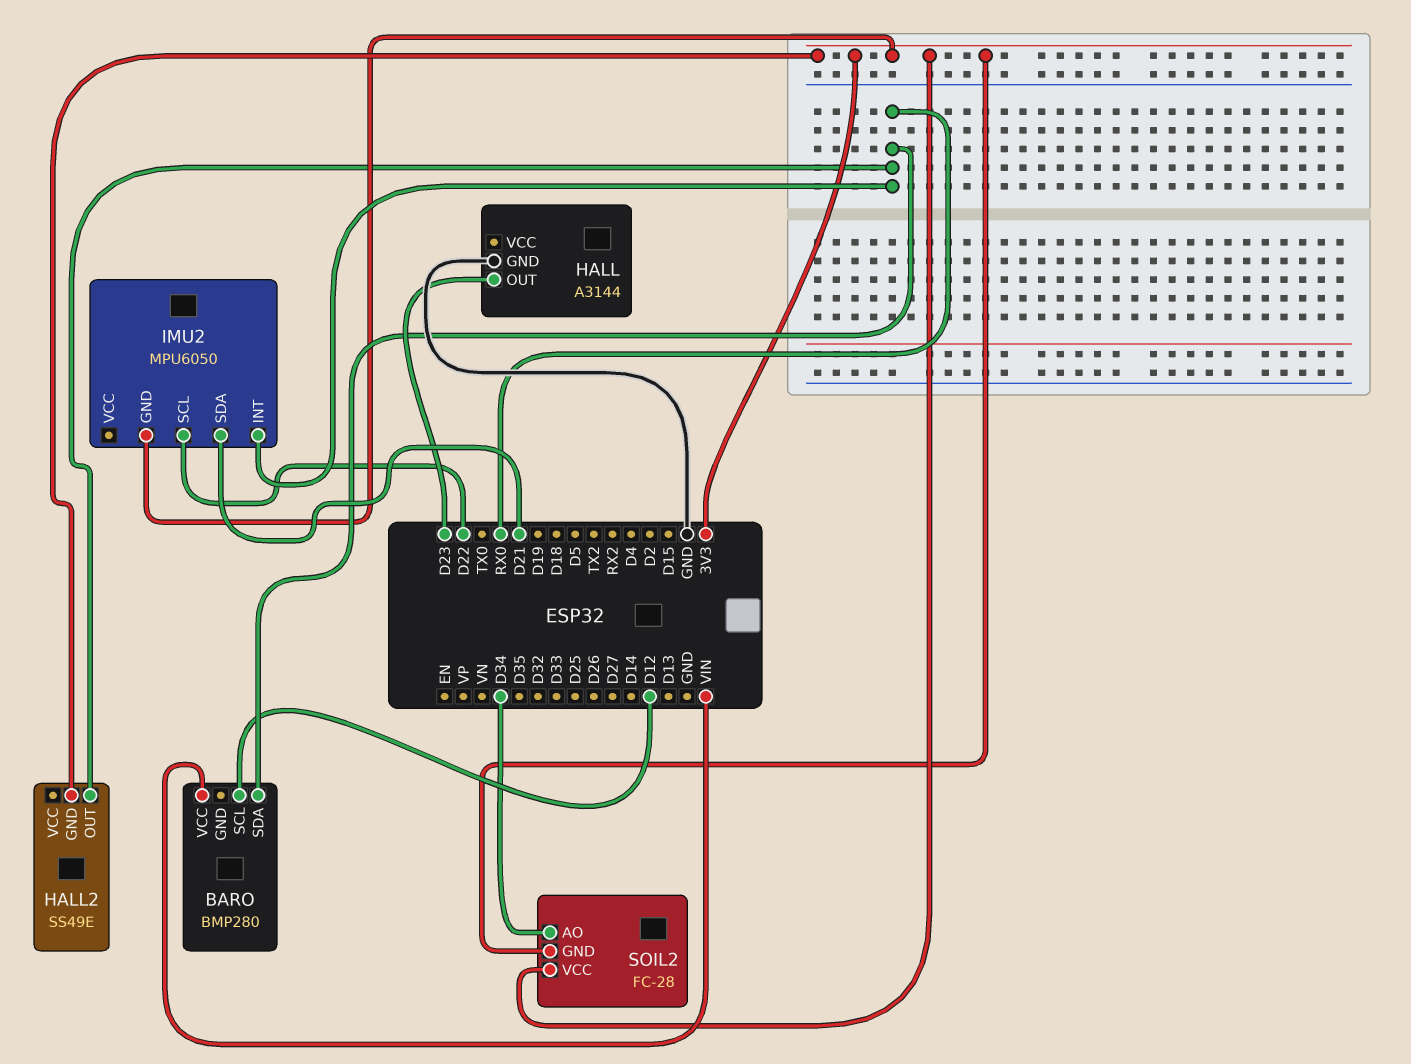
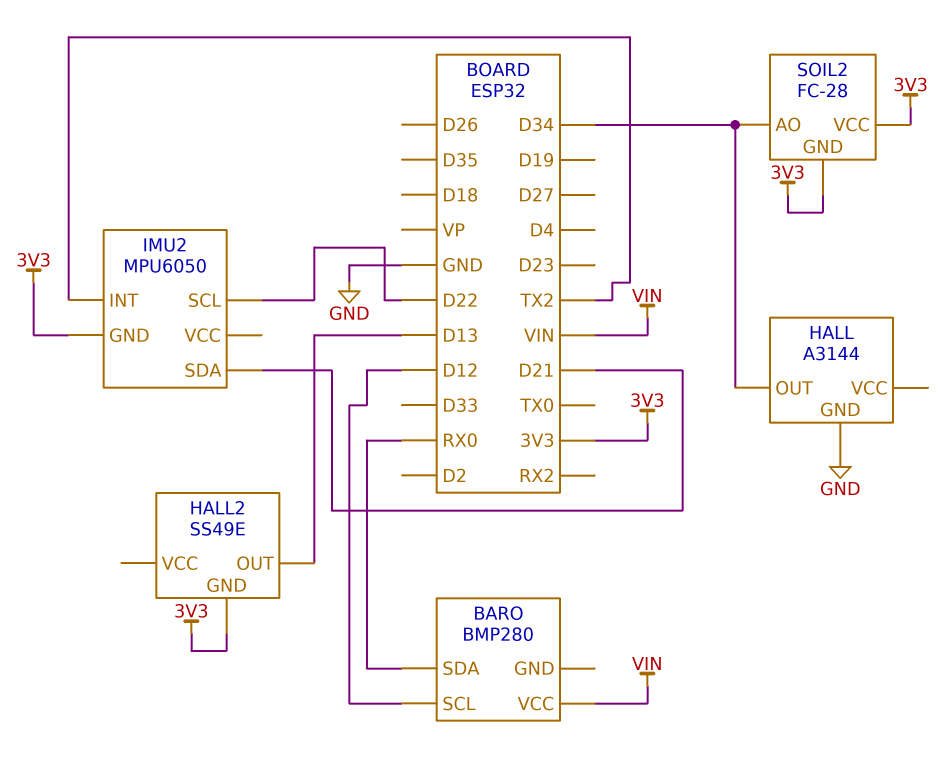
HALL pin OUT: D23 -> D34
HALL2 pin OUT: RX0 -> D13
IMU2 pin INT: RX0 -> TX2

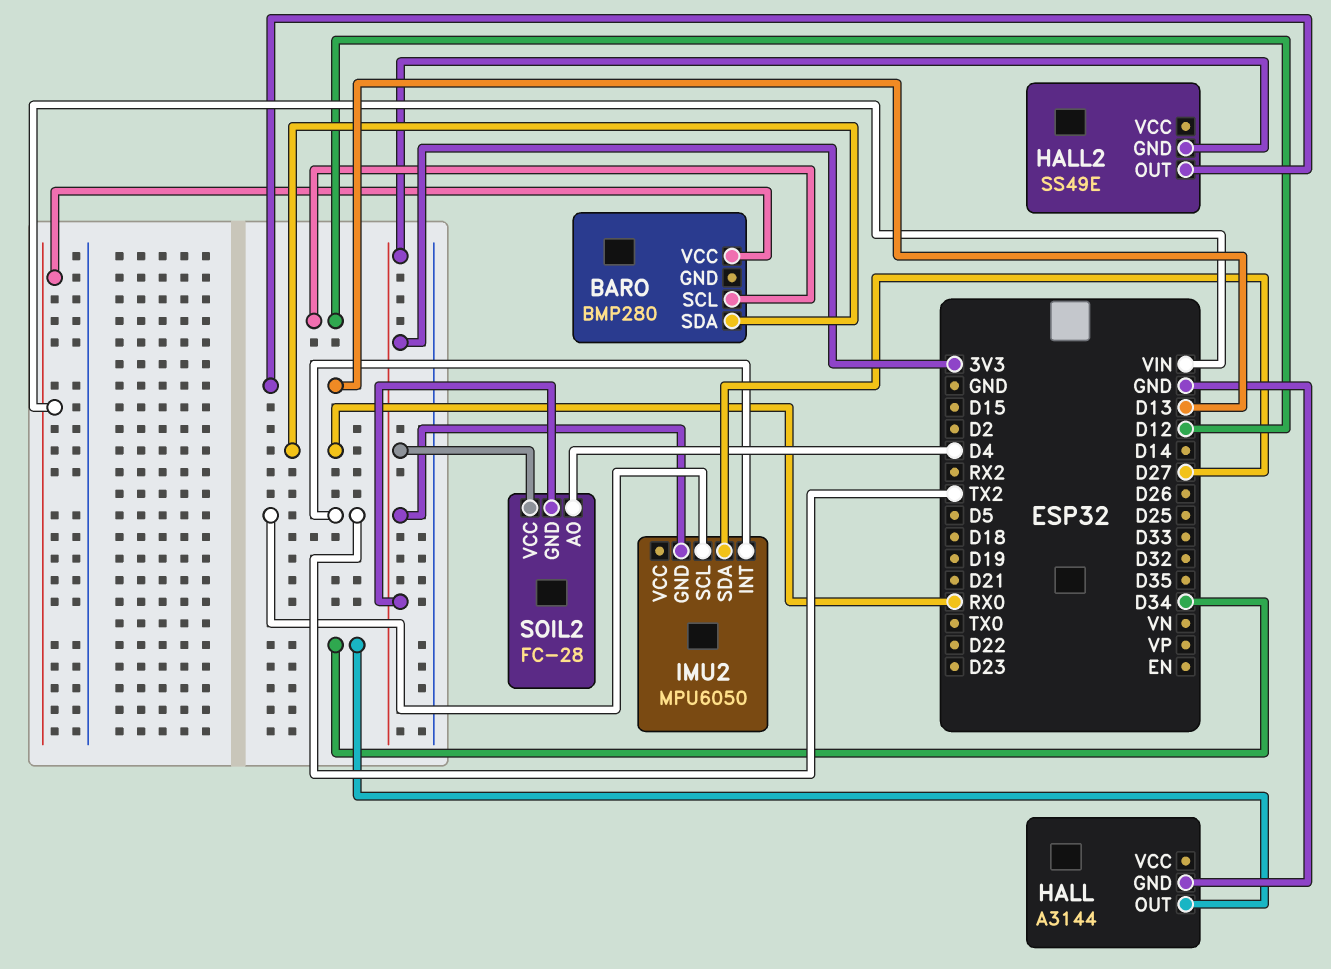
IMU2 pin SCL: D22 -> TX2
IMU2 pin SDA: D21 -> D27
SOIL2 pin AO: D34 -> D4

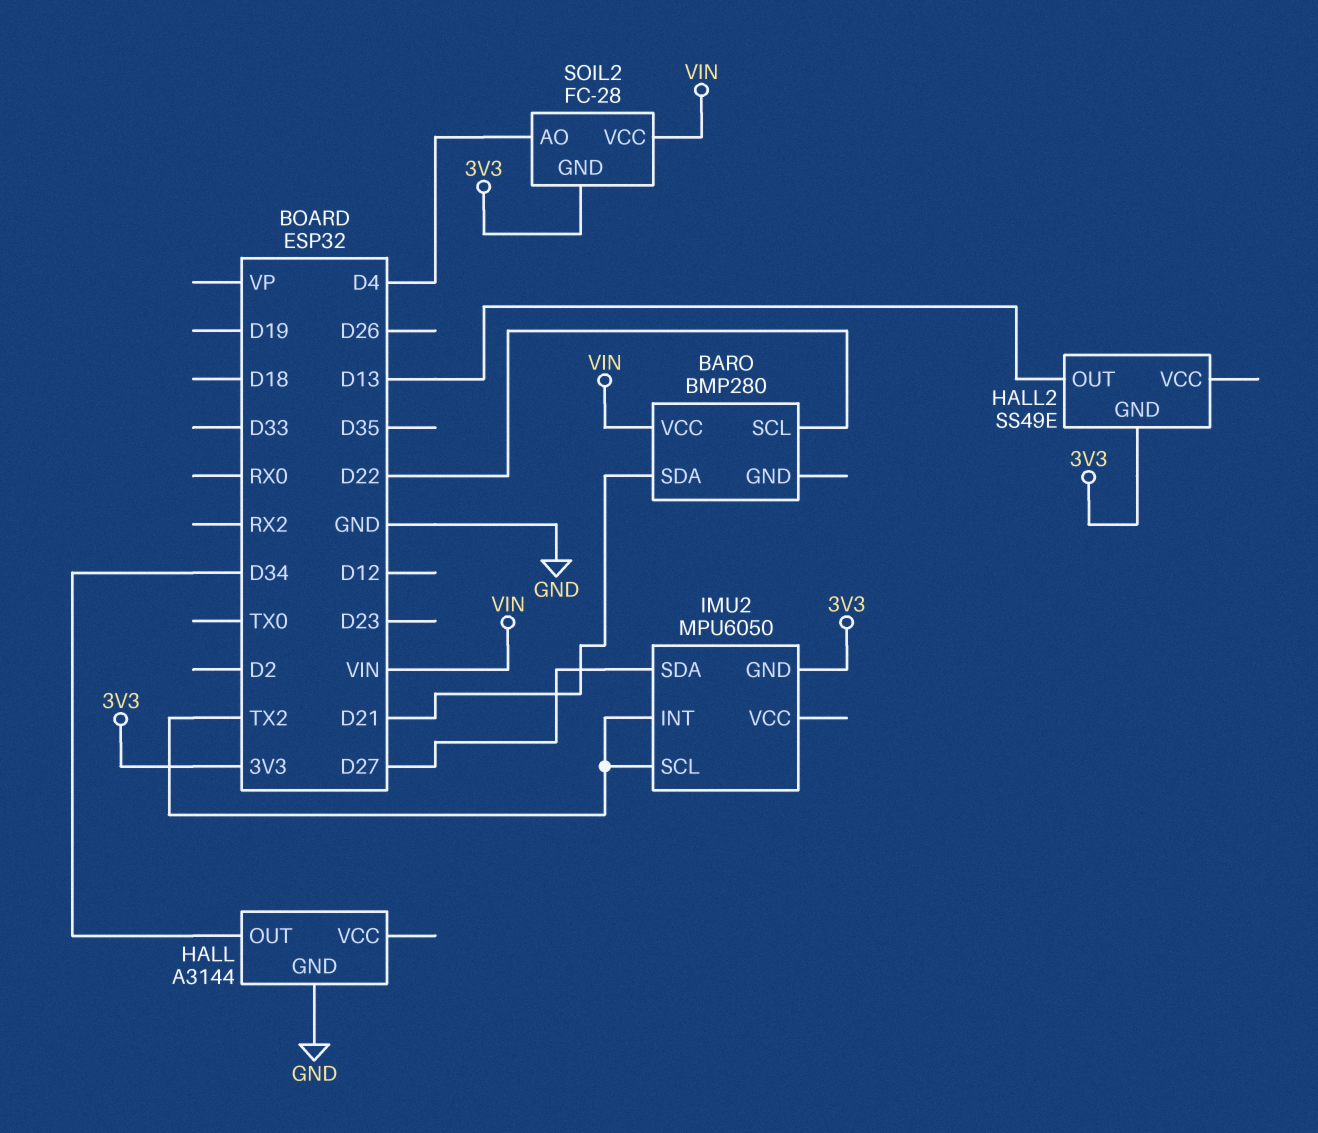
BARO pin SCL: D12 -> D22
BARO pin SDA: RX0 -> D21
SOIL2 pin VCC: 3V3 -> VIN

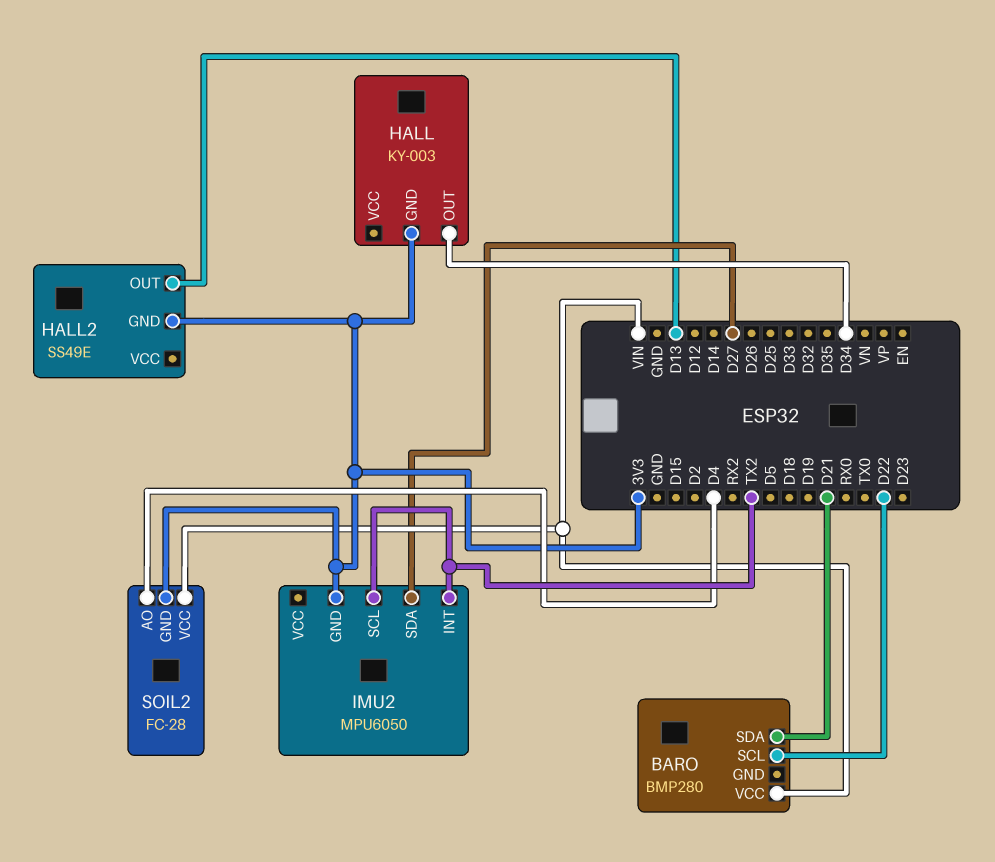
HALL: A3144 -> KY-003
HALL pin GND: GND -> 3V3

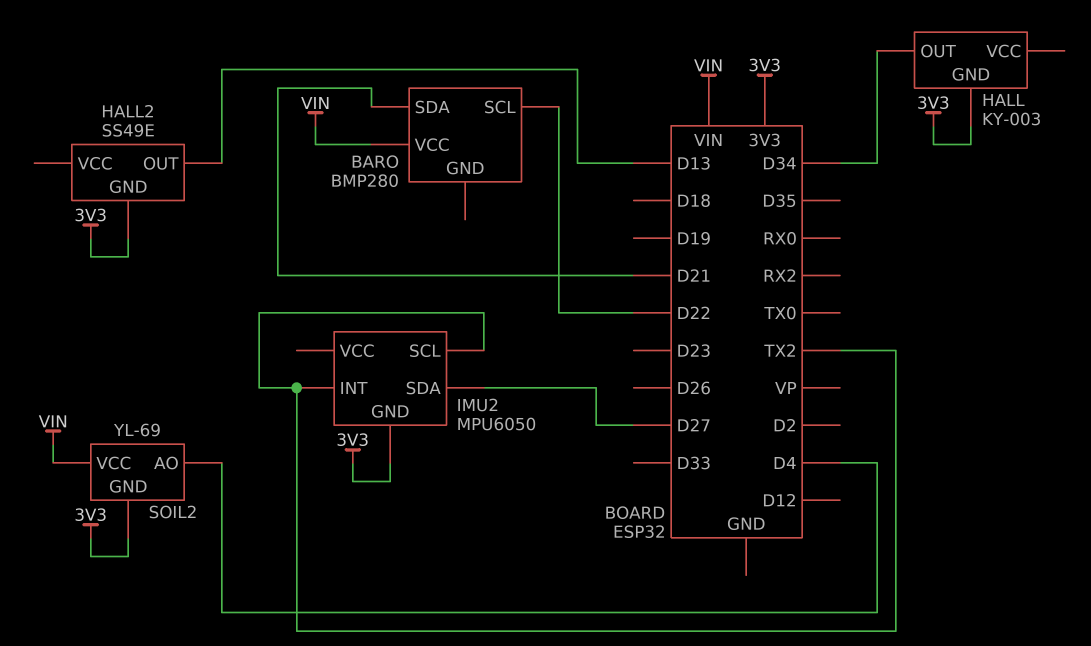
SOIL2: FC-28 -> YL-69

